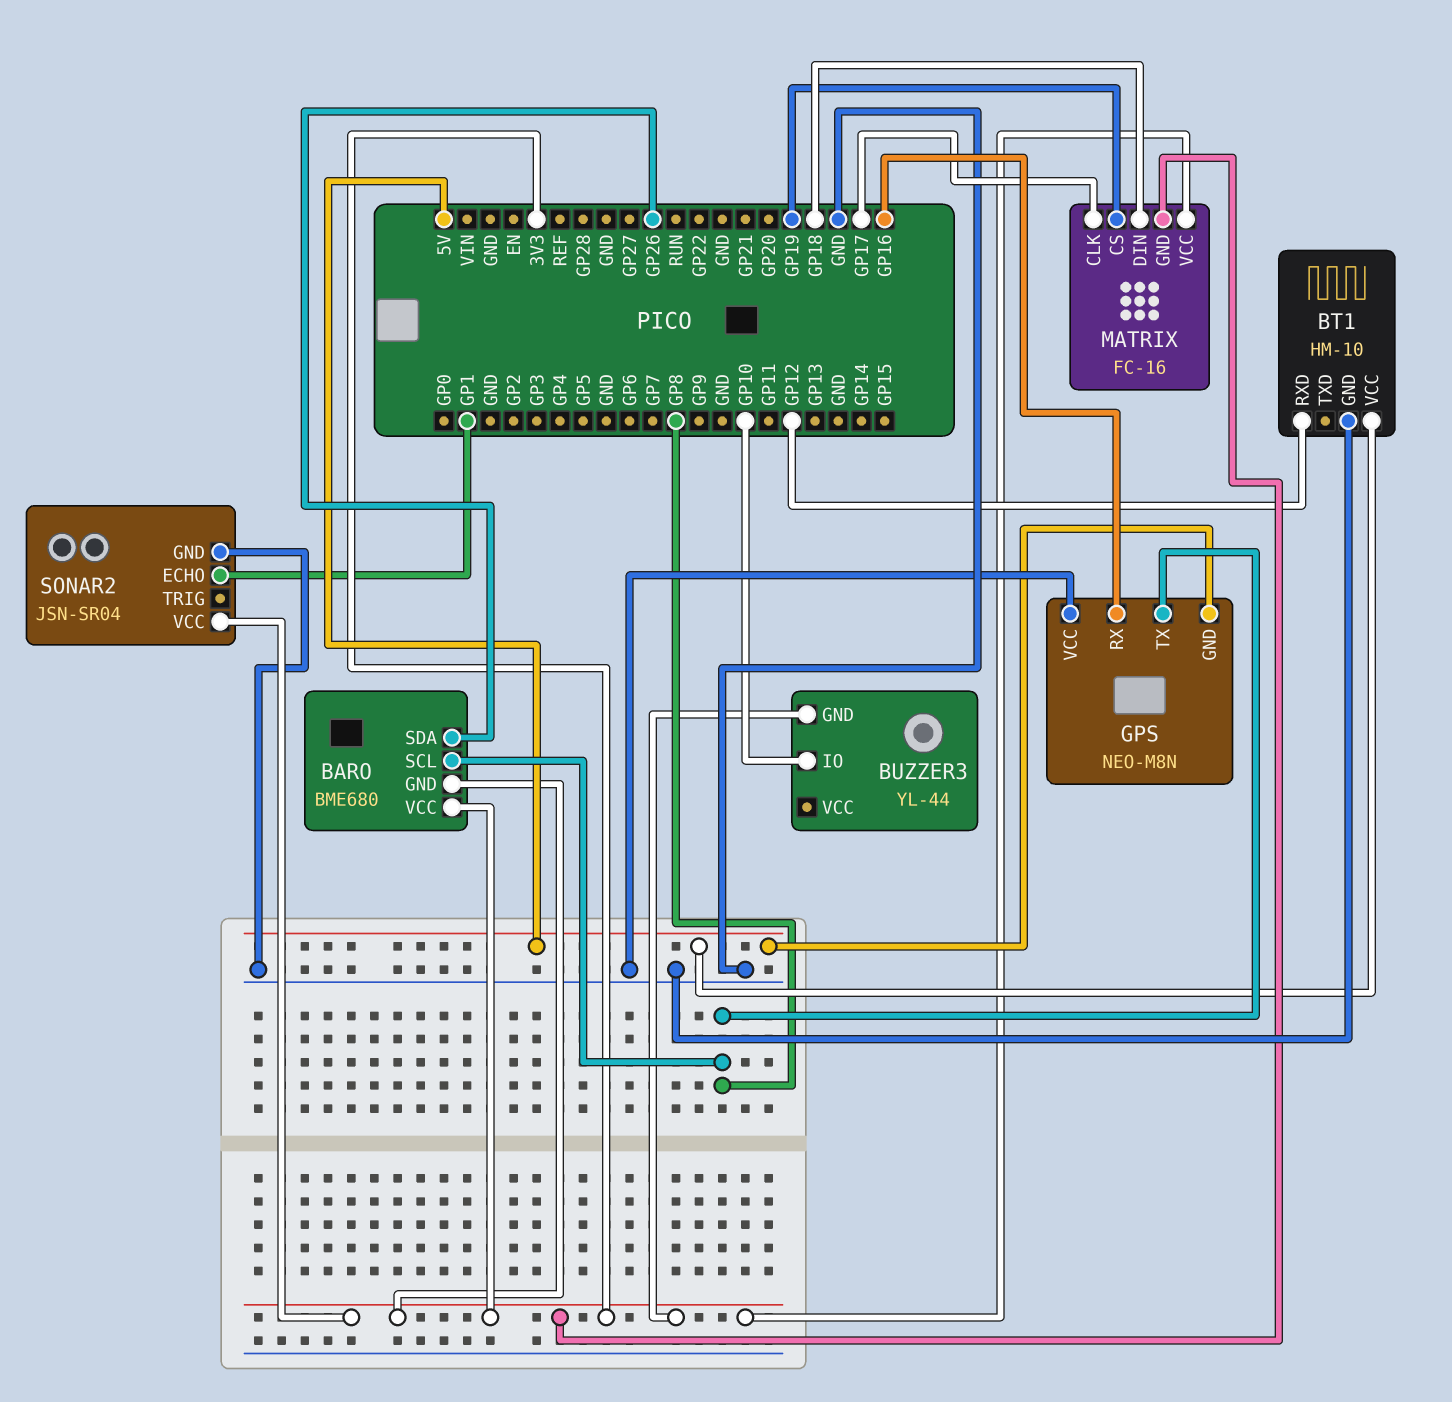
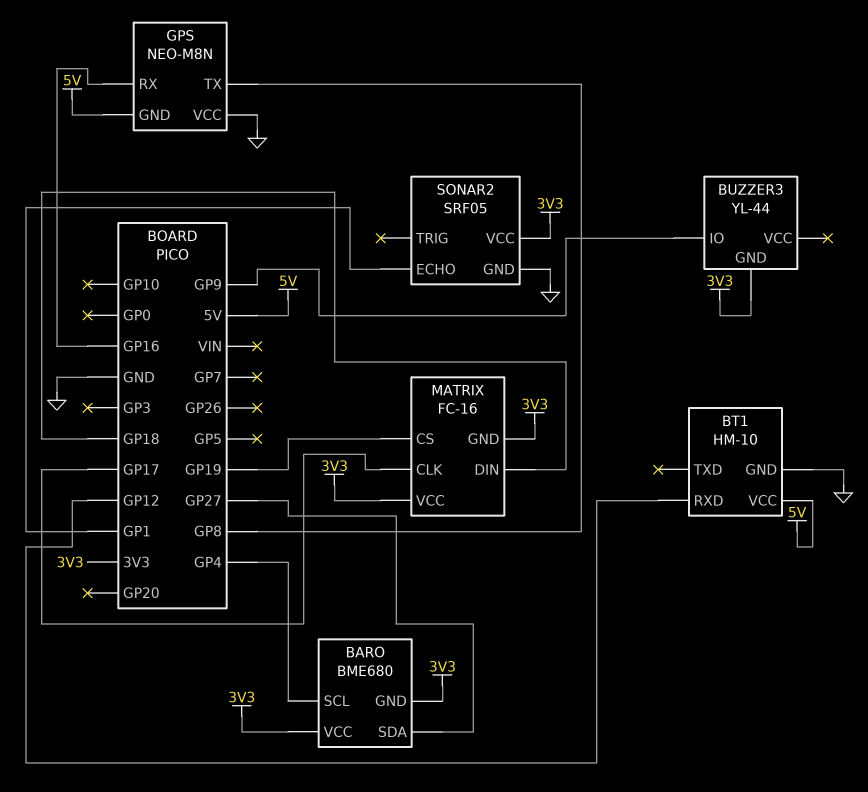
BARO pin SCL: GP8 -> GP4
BARO pin SDA: GP26 -> GP27
BUZZER3 pin IO: GP10 -> GP9
SONAR2: JSN-SR04 -> SRF05

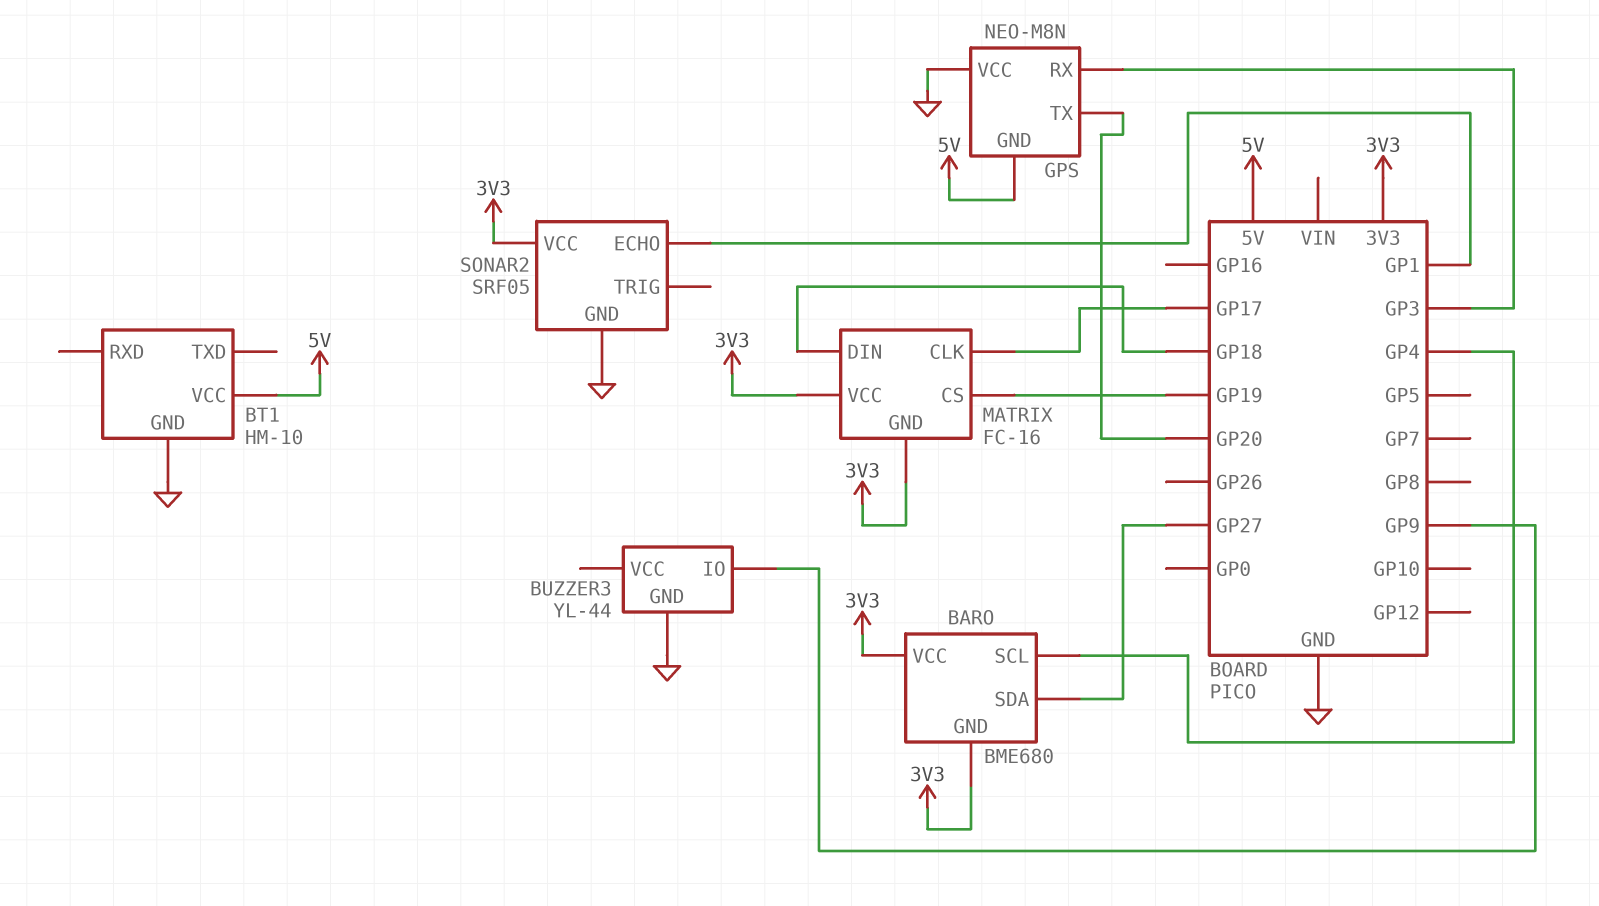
BT1 pin RXD: GP12 -> none
BUZZER3 pin GND: 3V3 -> GND
GPS pin RX: GP16 -> GP3
GPS pin TX: GP8 -> GP20

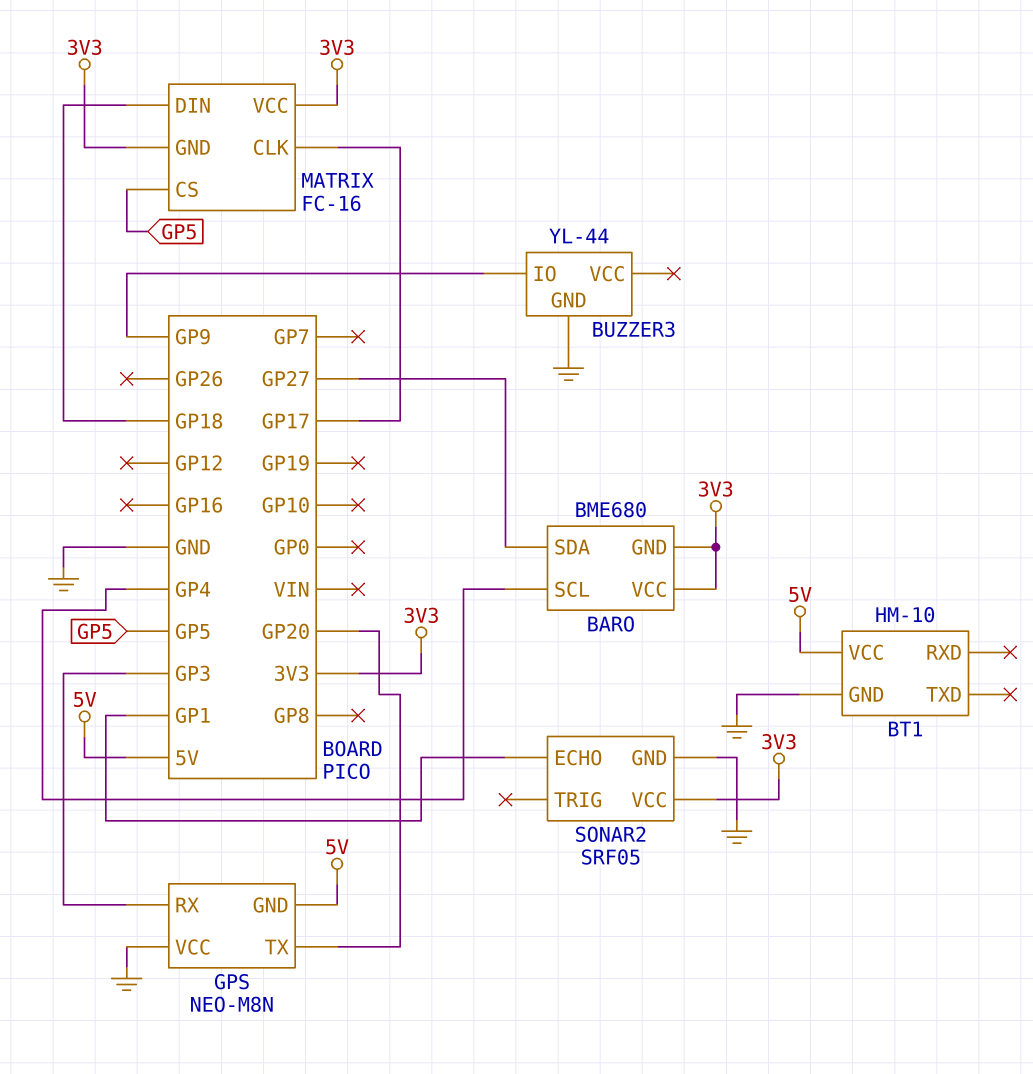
MATRIX pin CS: GP19 -> GP5

